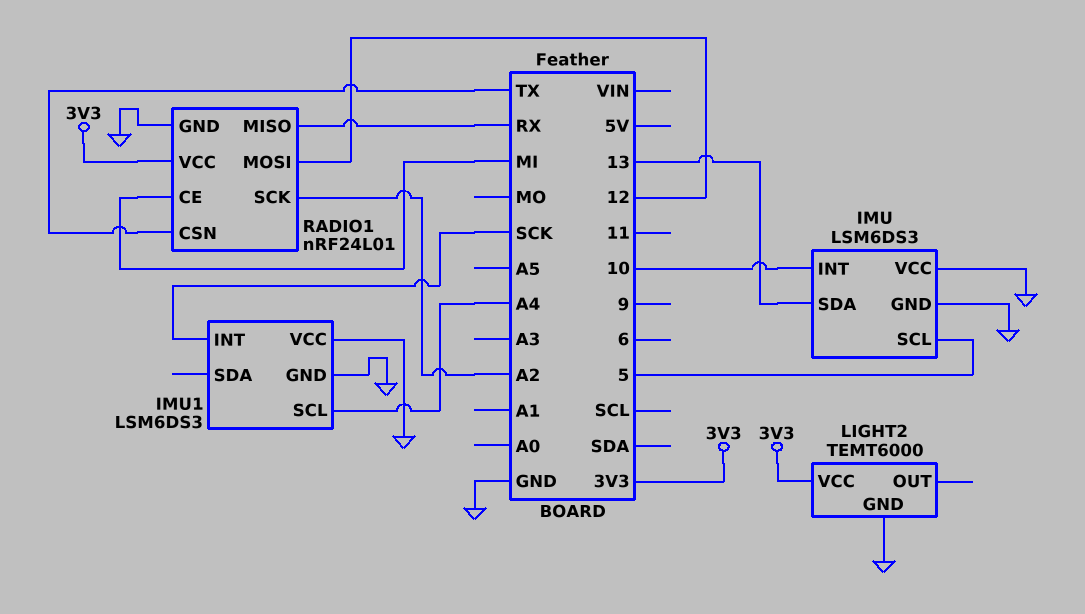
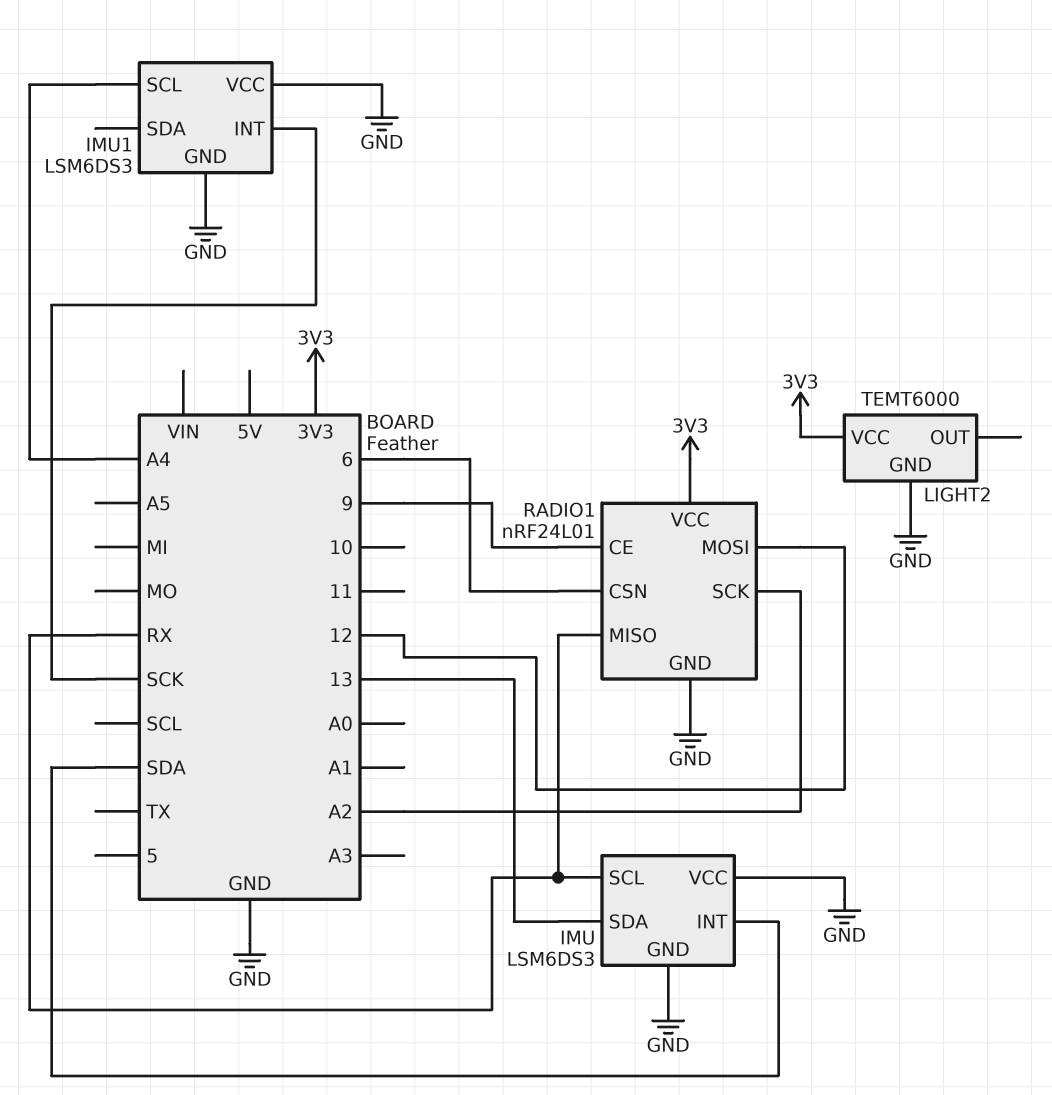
IMU pin INT: 10 -> SDA
IMU pin SCL: 5 -> RX
RADIO1 pin CE: MI -> 9
RADIO1 pin CSN: TX -> 6

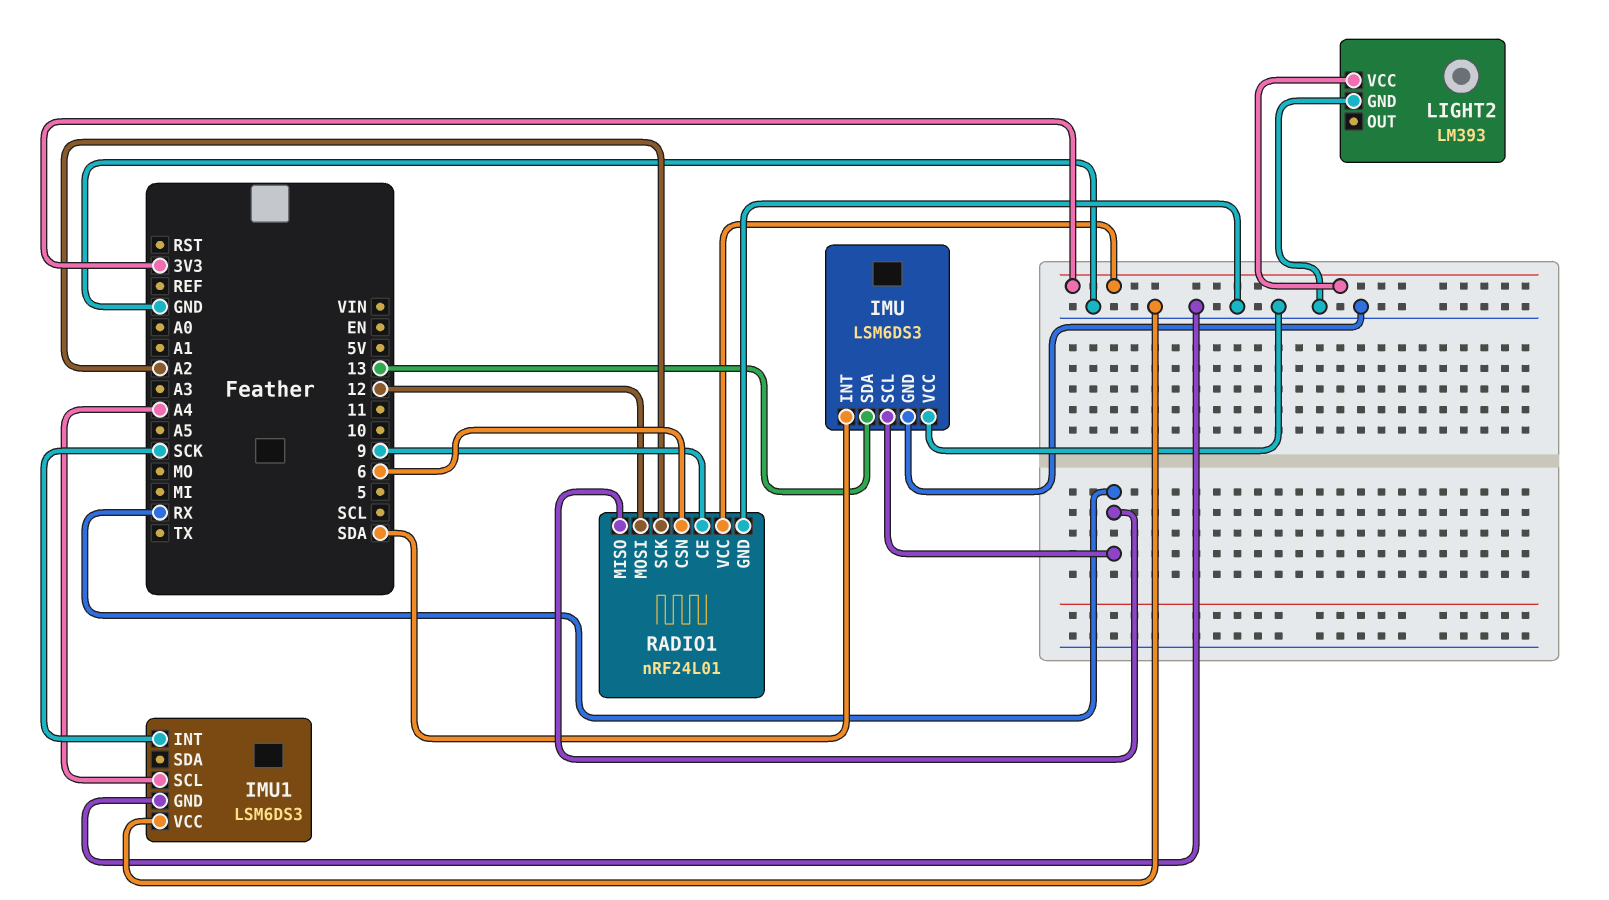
LIGHT2: TEMT6000 -> LM393

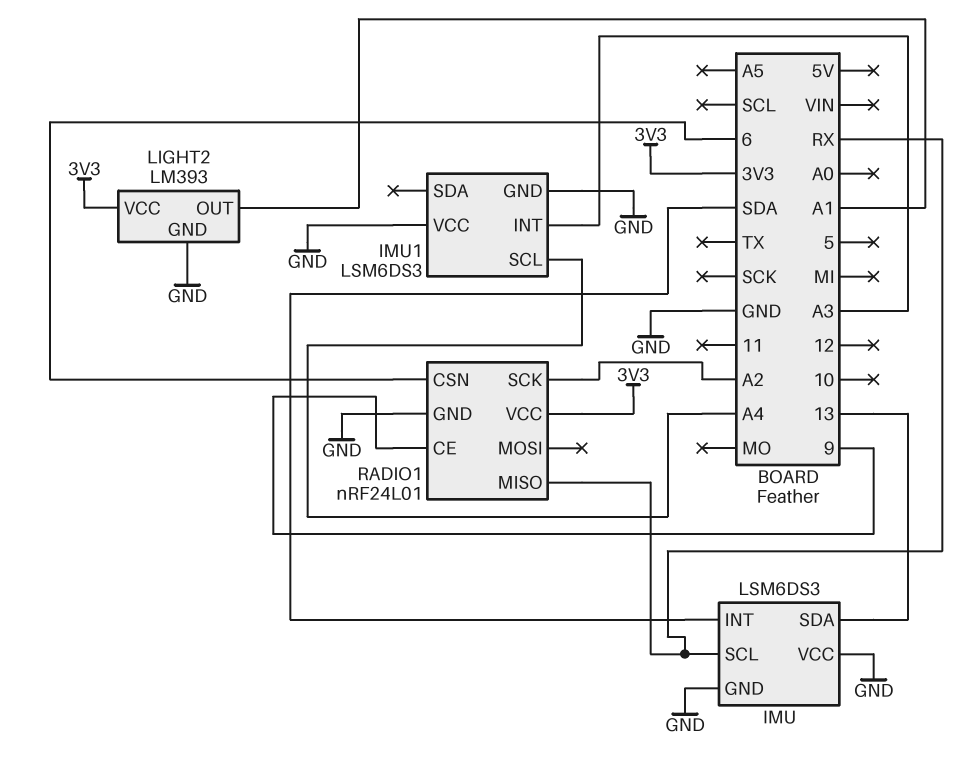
IMU1 pin INT: SCK -> A3
LIGHT2 pin OUT: none -> A1
RADIO1 pin MOSI: 12 -> none

